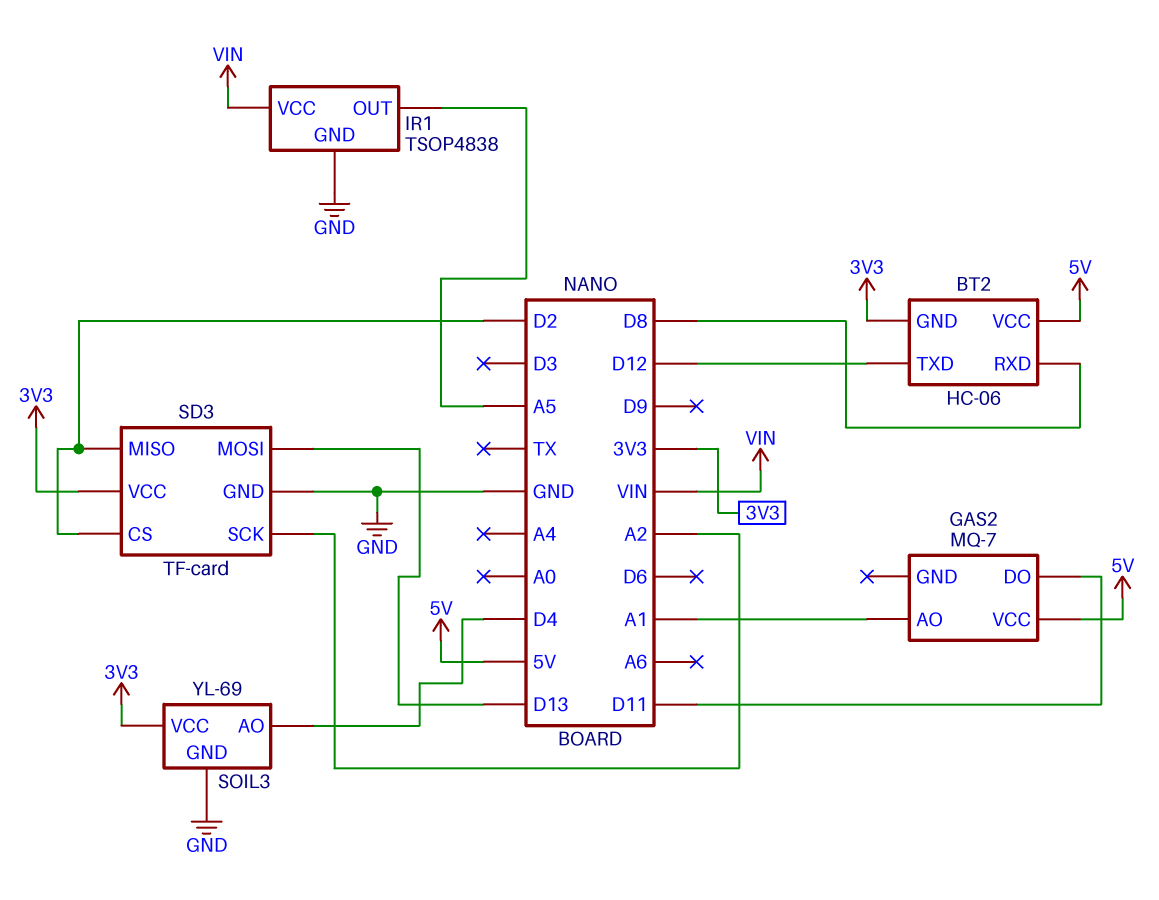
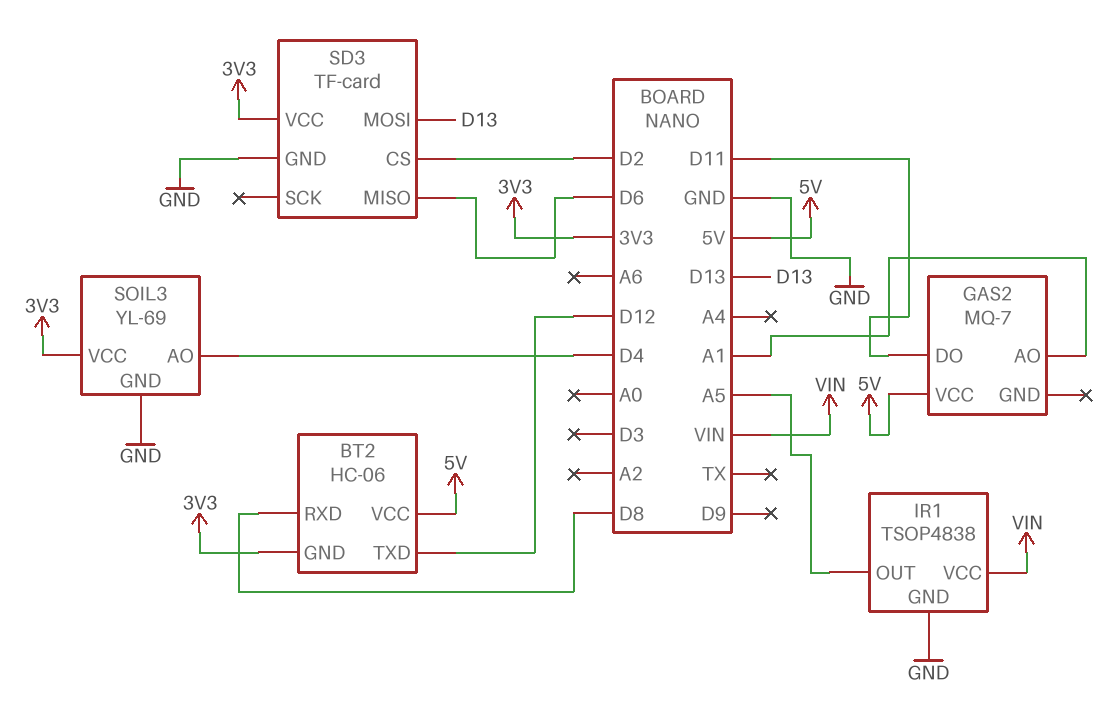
SD3 pin MISO: D2 -> D6
SD3 pin SCK: A2 -> none

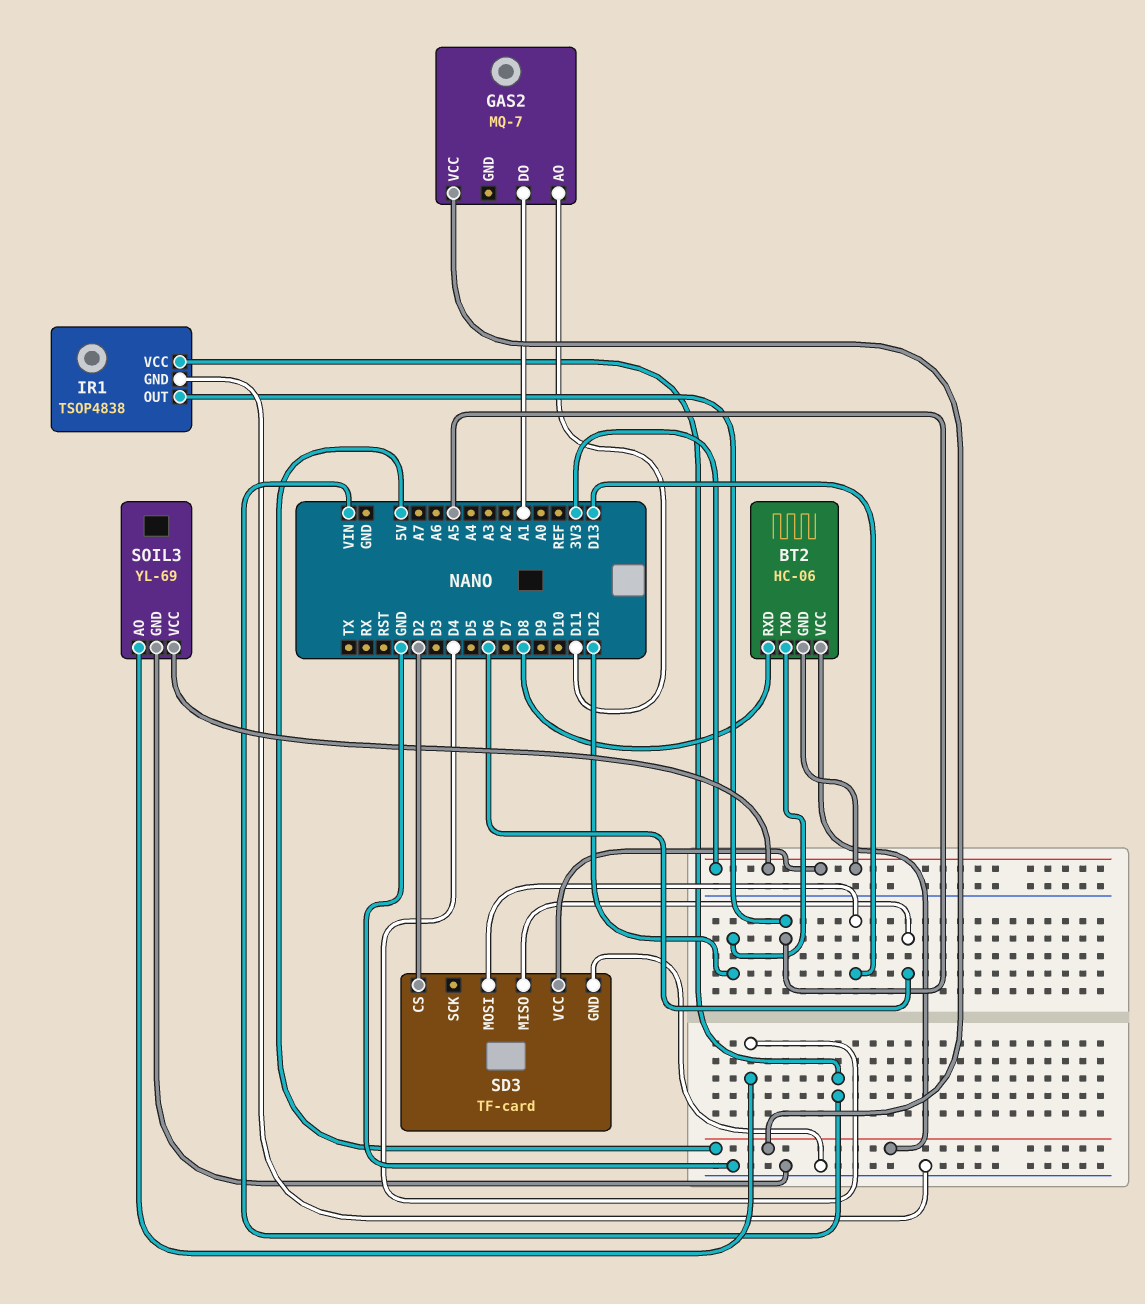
GAS2 pin AO: A1 -> D11
GAS2 pin DO: D11 -> A1

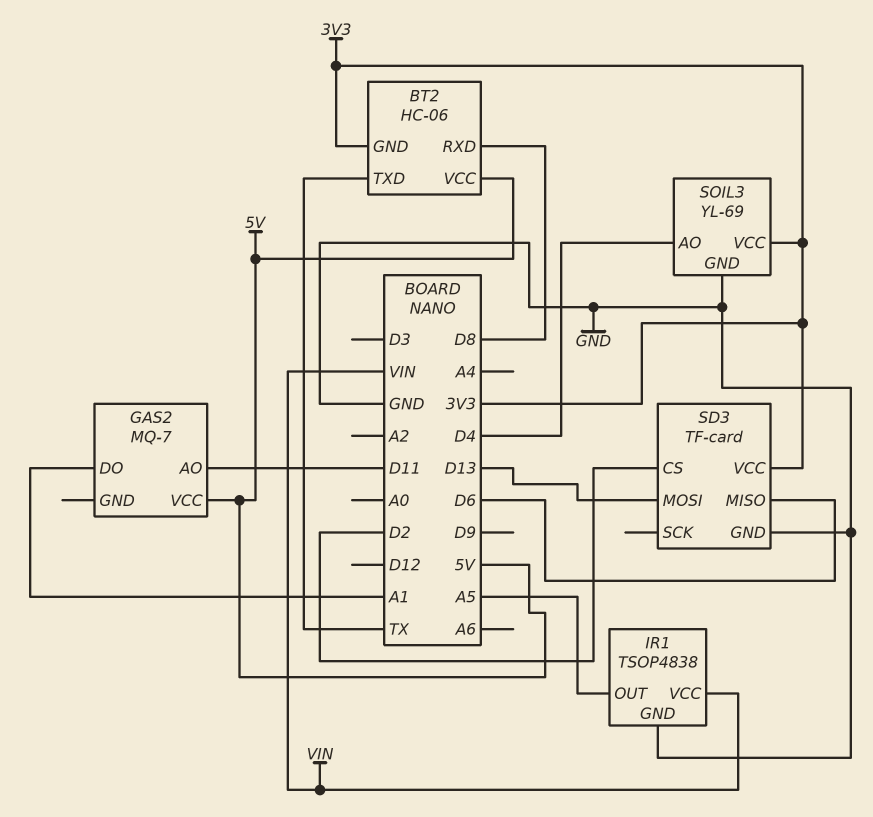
BT2 pin TXD: D12 -> TX

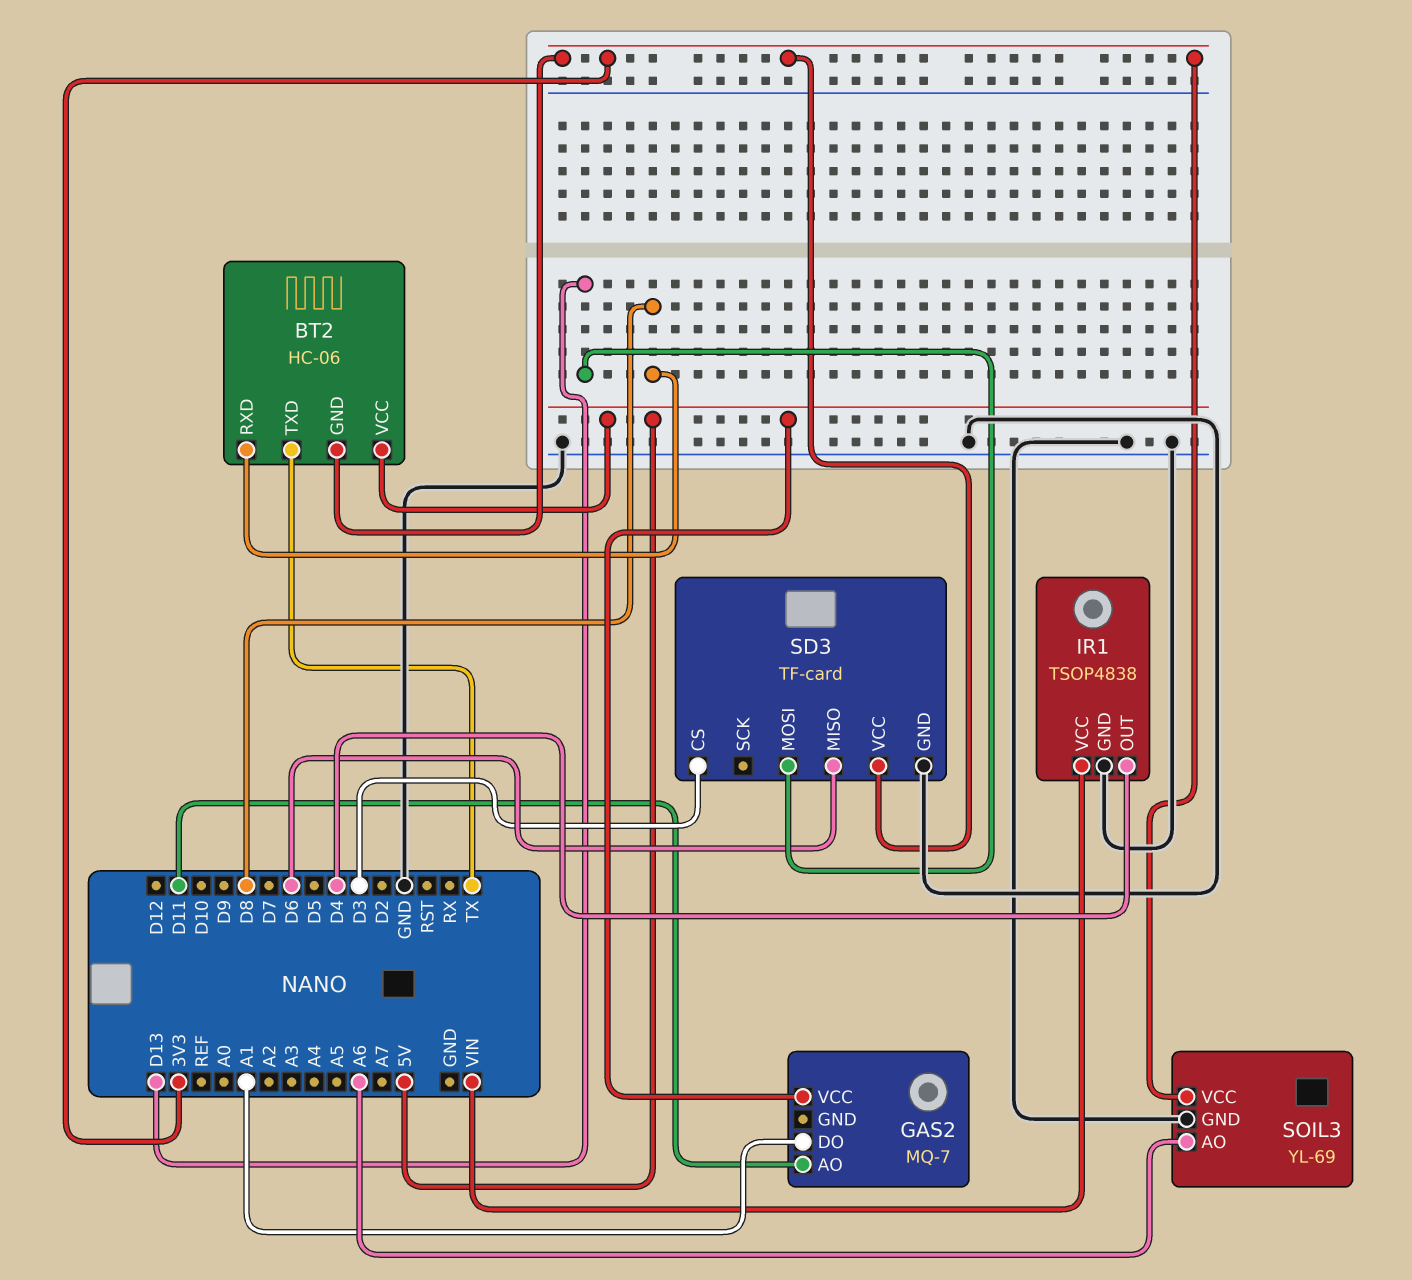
IR1 pin OUT: A5 -> D4
SD3 pin CS: D2 -> D3
SOIL3 pin AO: D4 -> A6

